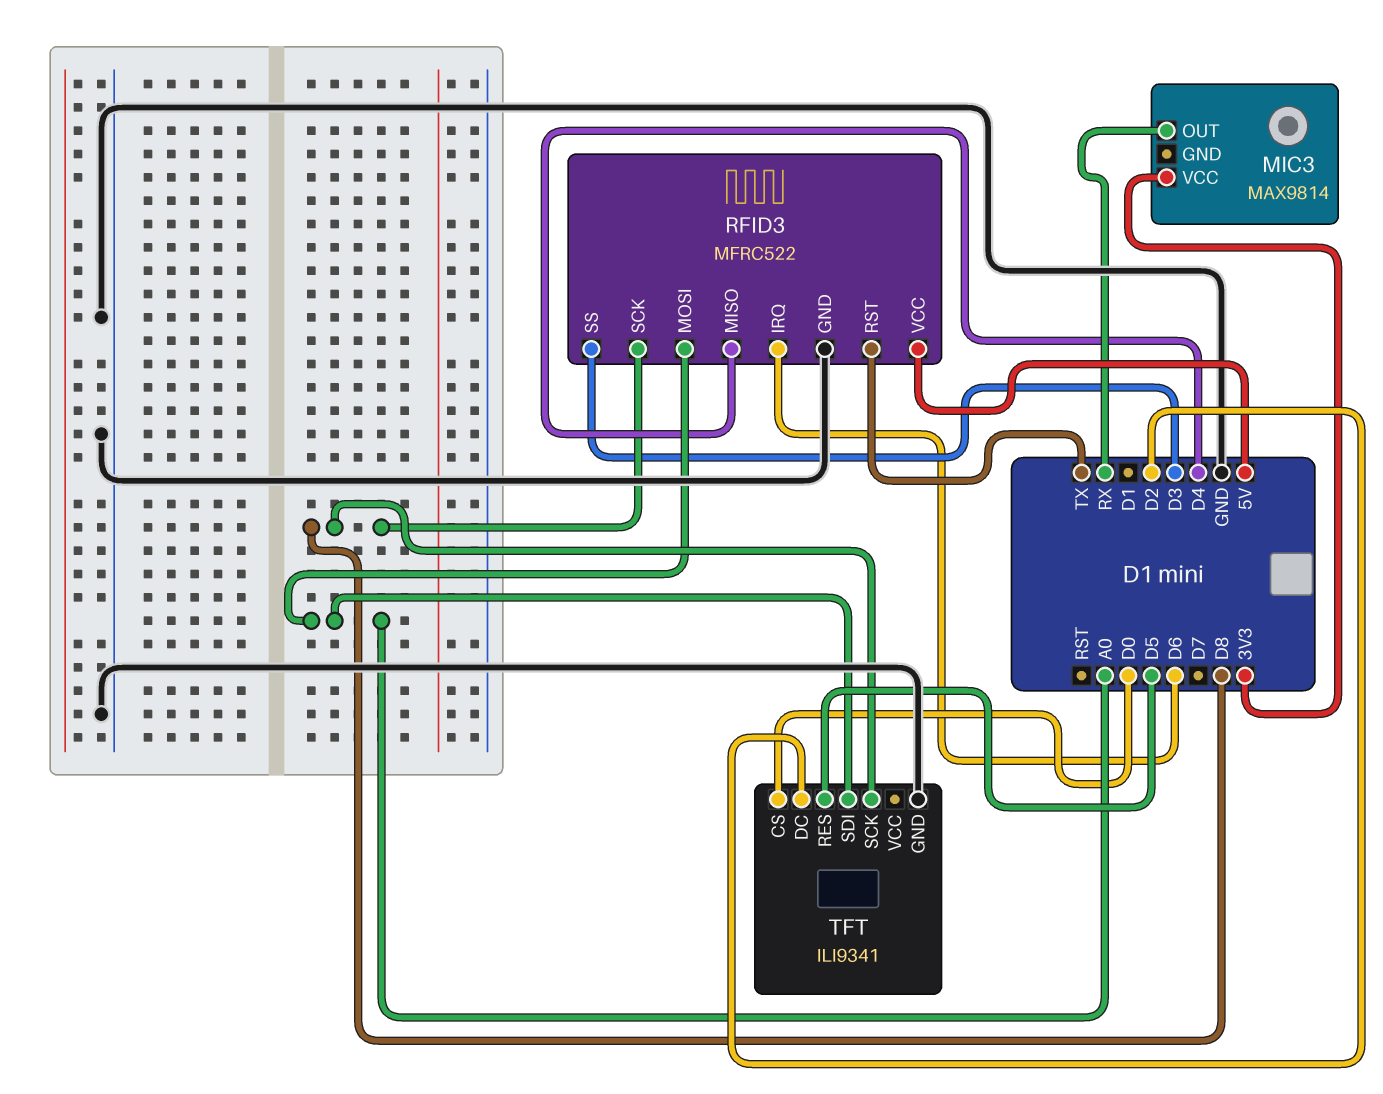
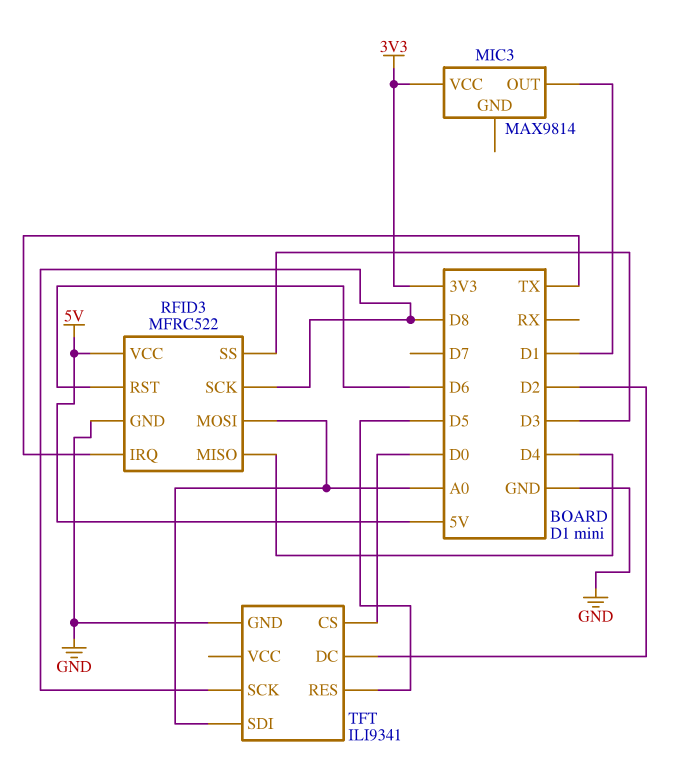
MIC3 pin OUT: RX -> D1
RFID3 pin IRQ: D6 -> TX
RFID3 pin RST: TX -> D6

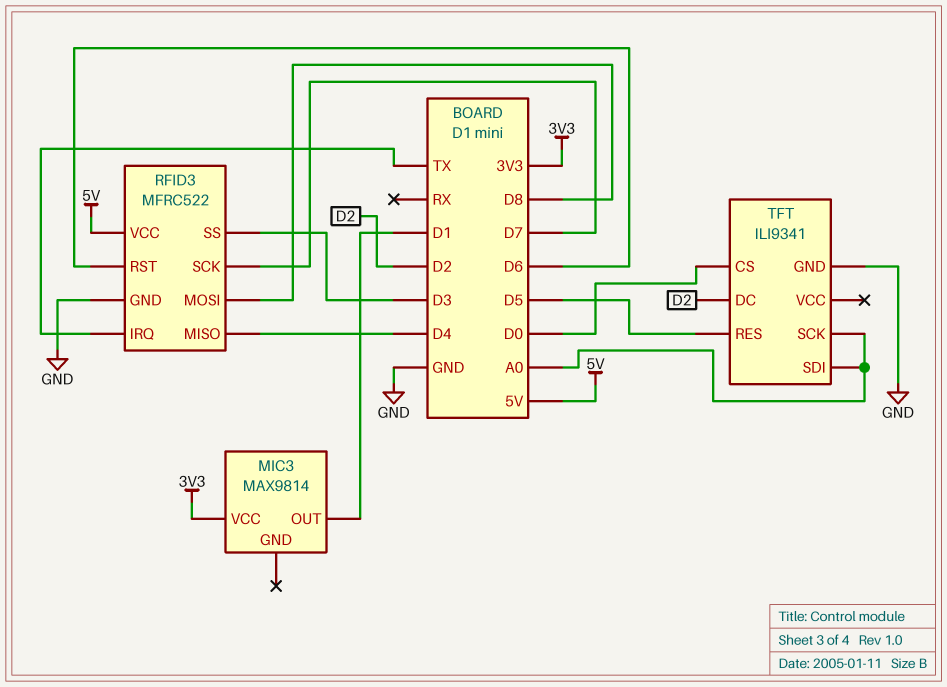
RFID3 pin MOSI: A0 -> D8
RFID3 pin SCK: D8 -> D7
TFT pin SCK: D8 -> A0

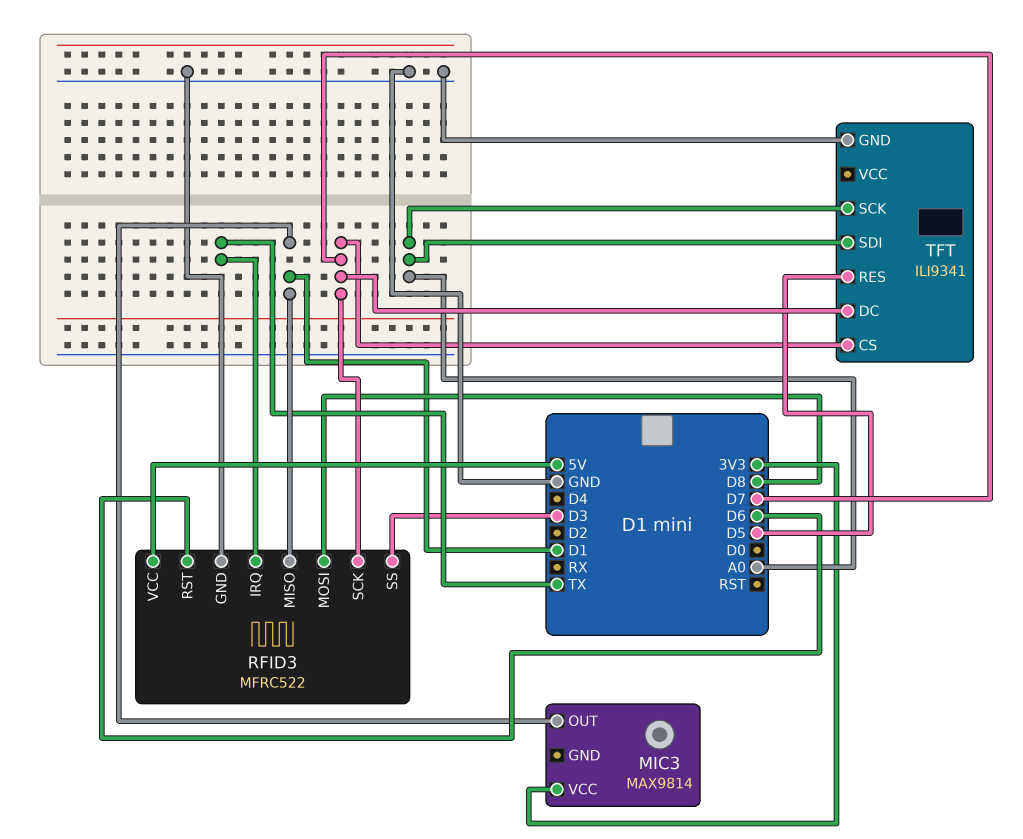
RFID3 pin MISO: D4 -> D1
TFT pin CS: D0 -> D7
TFT pin DC: D2 -> D7

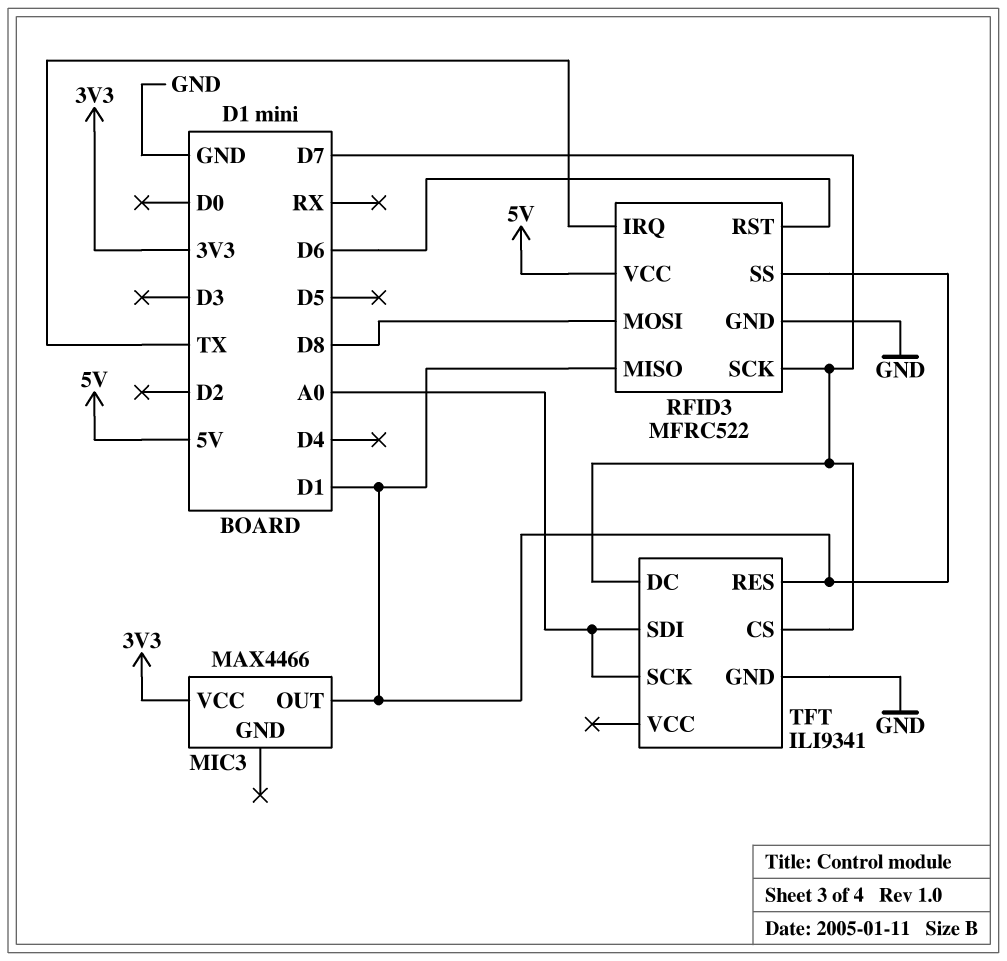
MIC3: MAX9814 -> MAX4466
RFID3 pin SS: D3 -> D1
TFT pin RES: D5 -> D1

